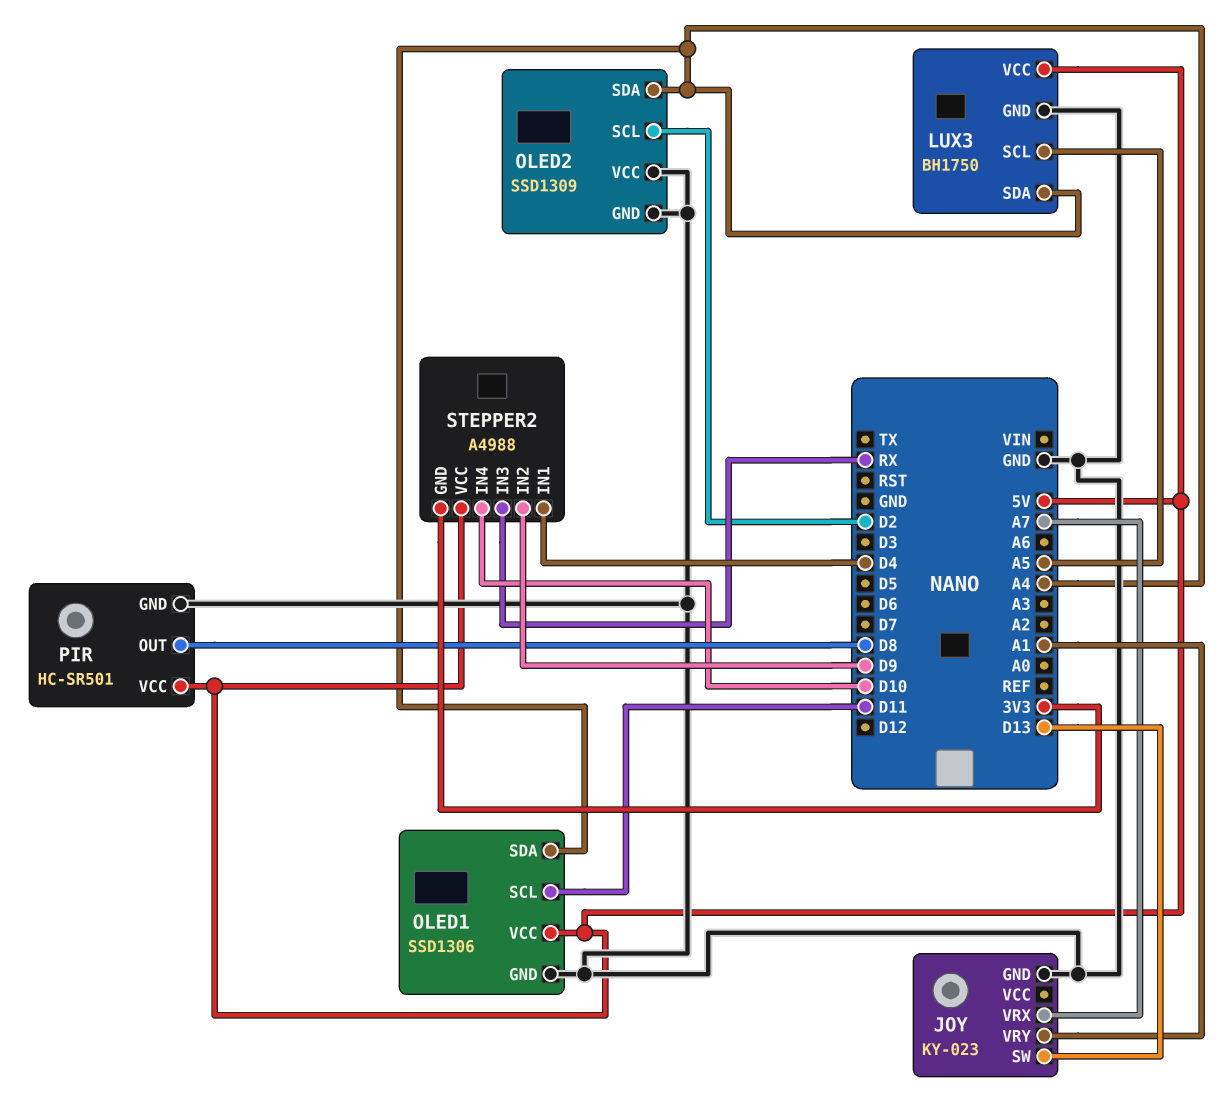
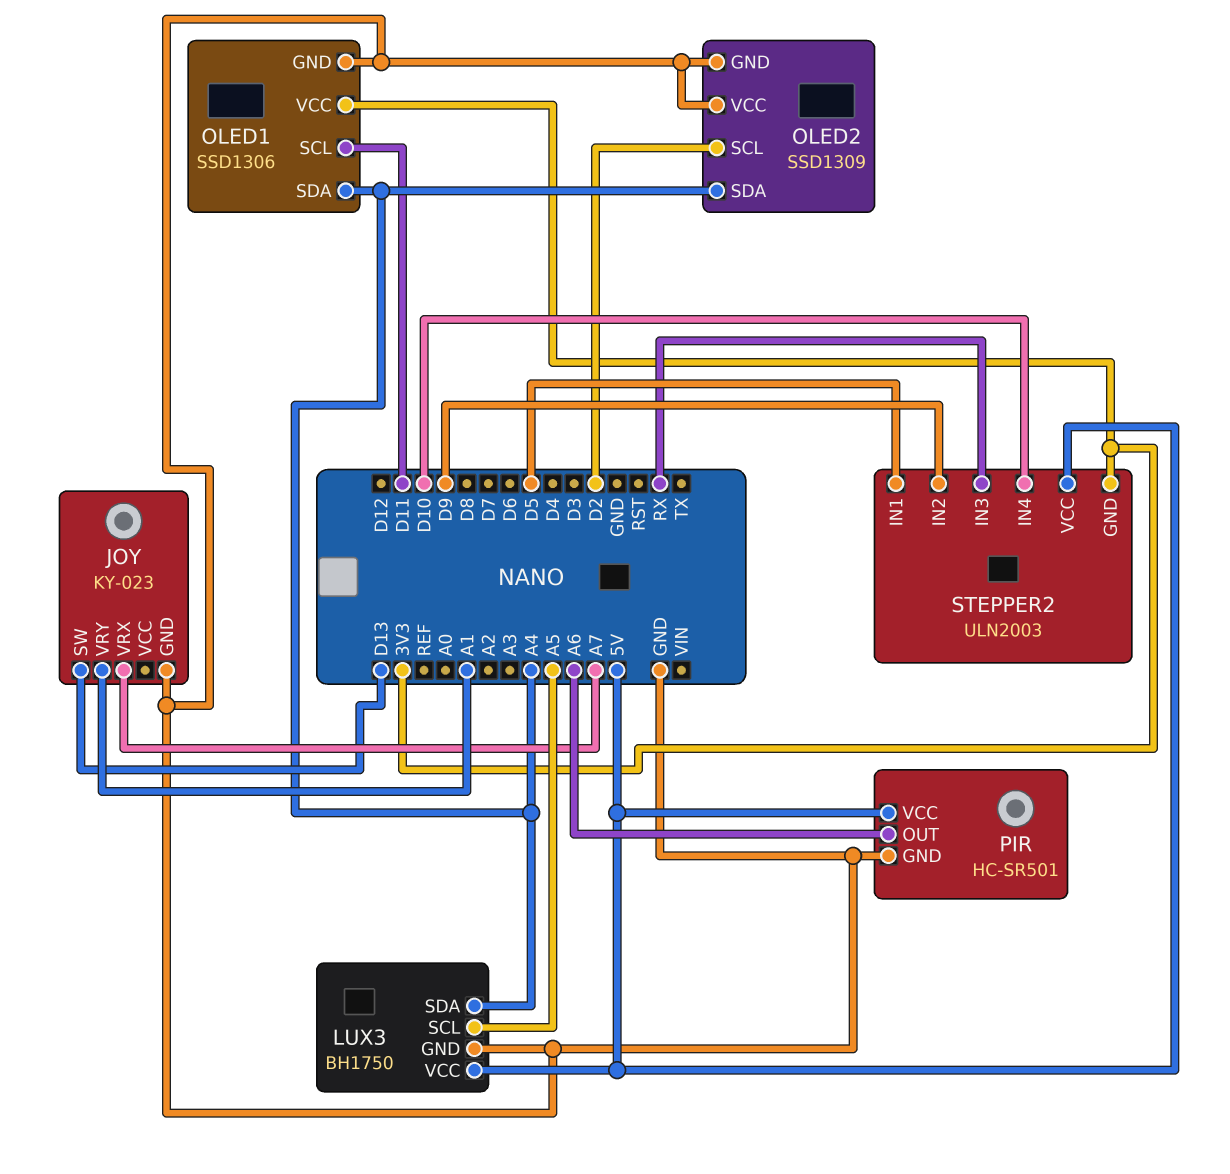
OLED1 pin VCC: 5V -> 3V3
PIR pin OUT: D8 -> A6
STEPPER2: A4988 -> ULN2003
STEPPER2 pin IN1: D4 -> D5

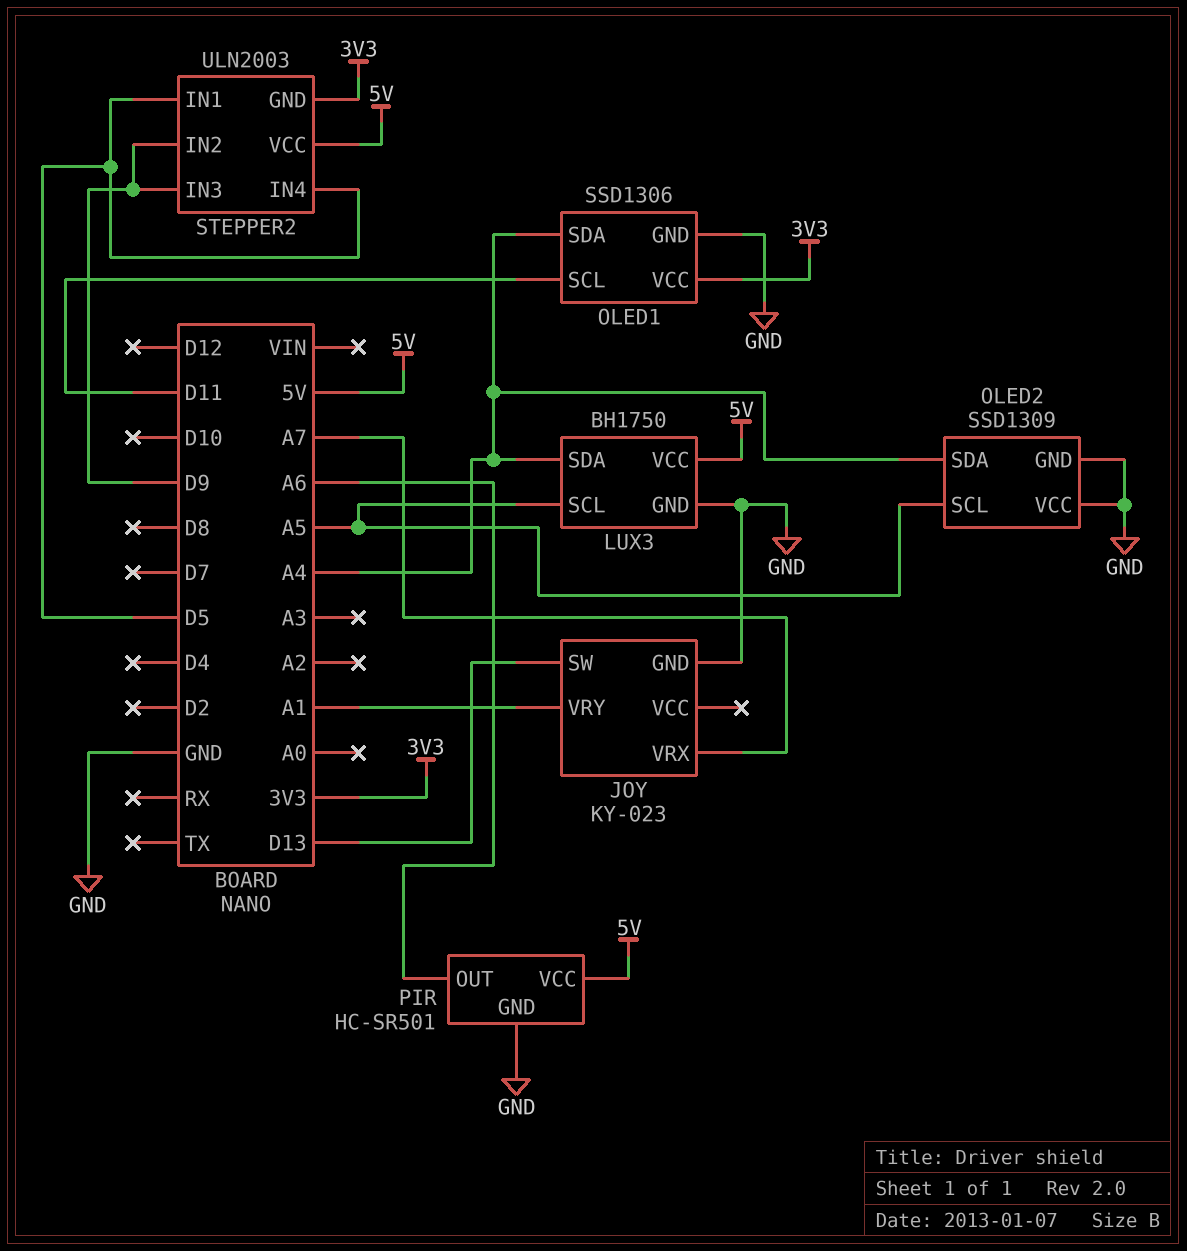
OLED2 pin SCL: D2 -> A5
STEPPER2 pin IN3: RX -> D9
STEPPER2 pin IN4: D10 -> D5

